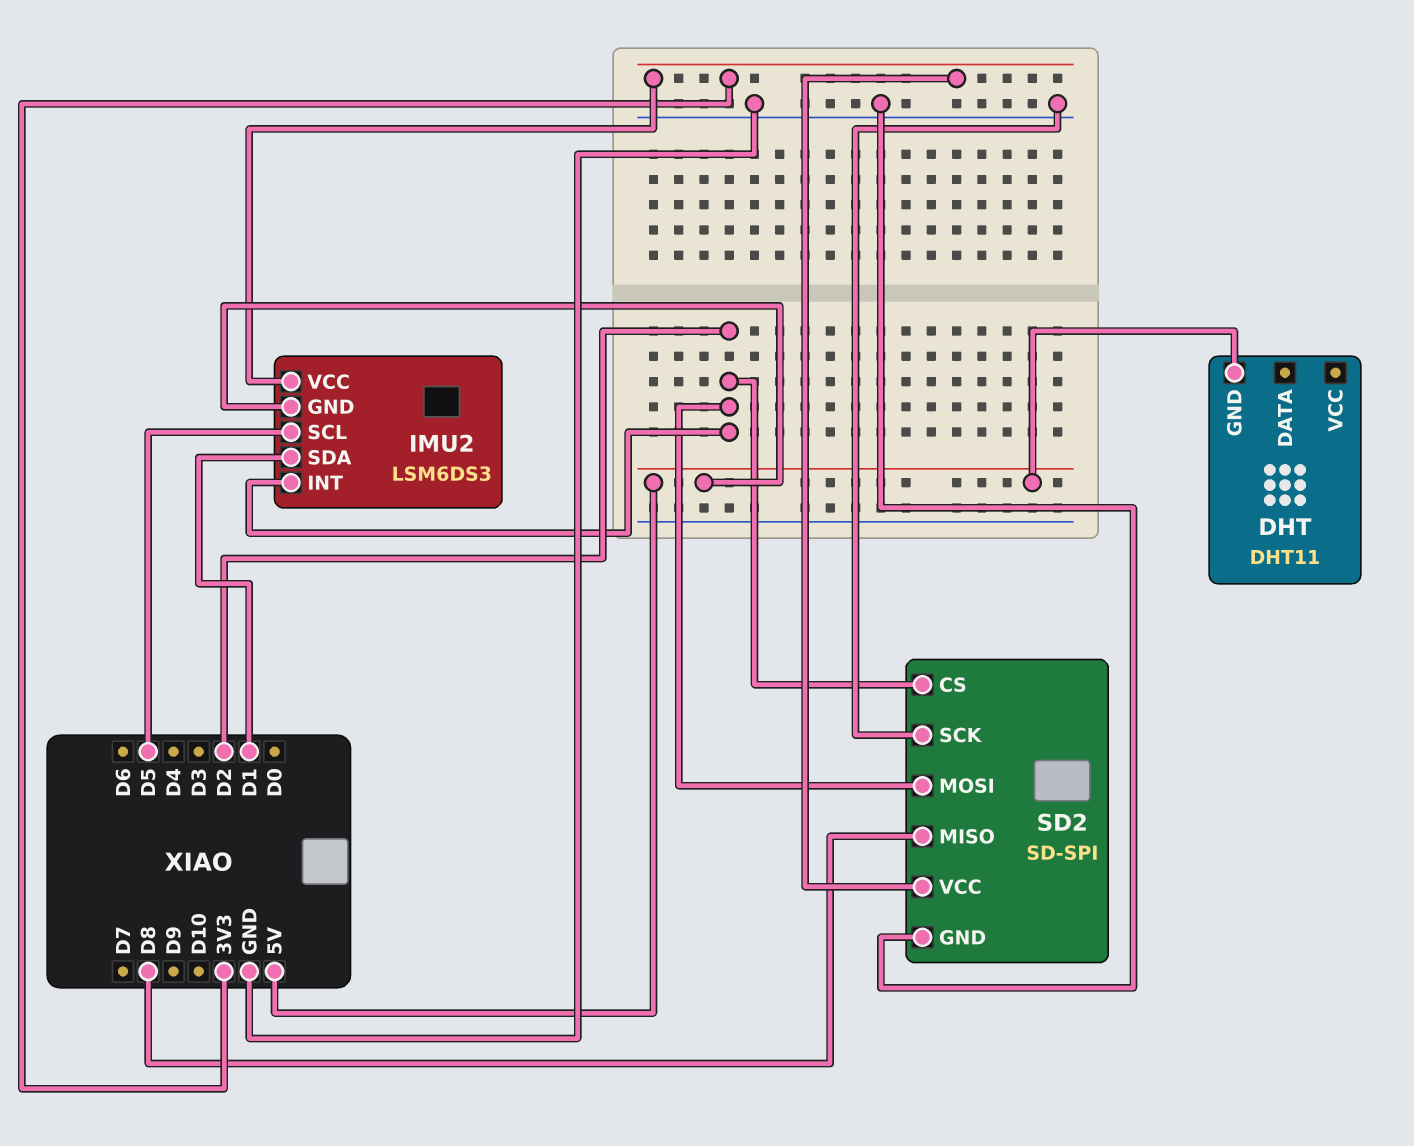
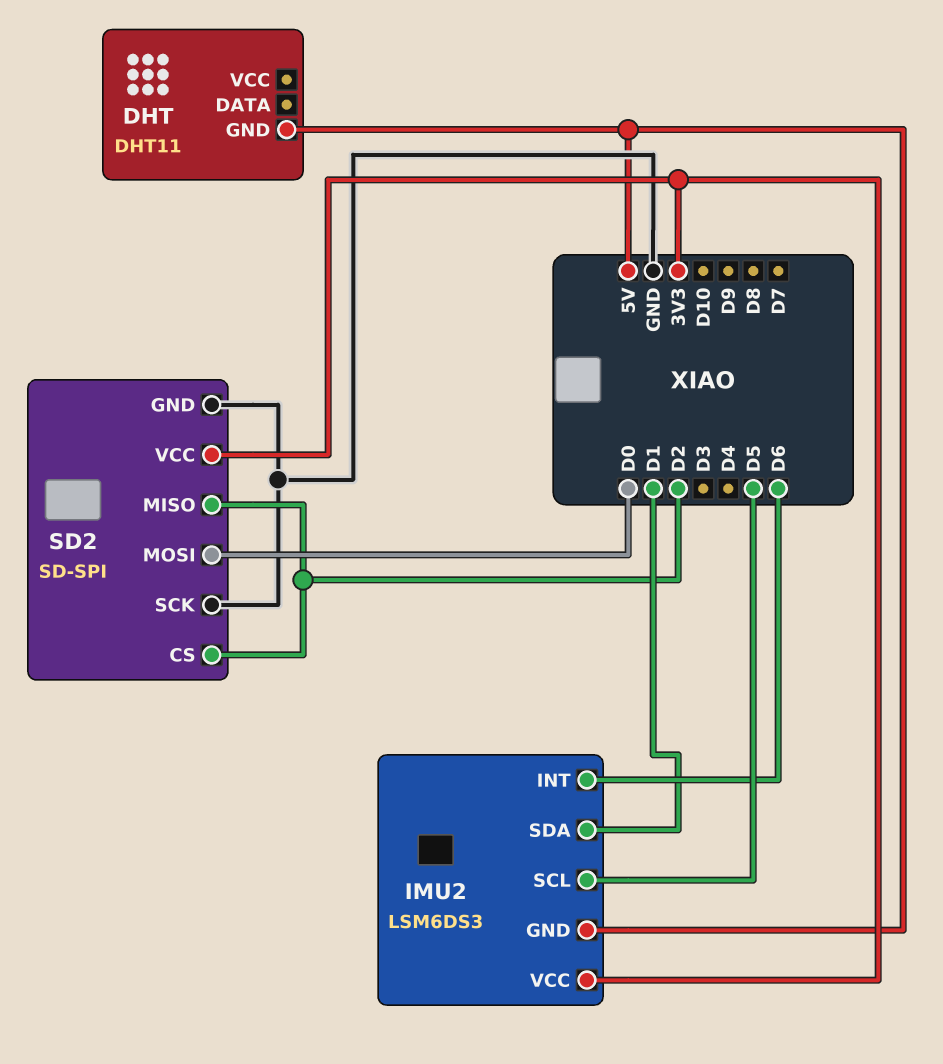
IMU2 pin INT: D2 -> D6
SD2 pin MISO: D8 -> D2
SD2 pin MOSI: D2 -> D0

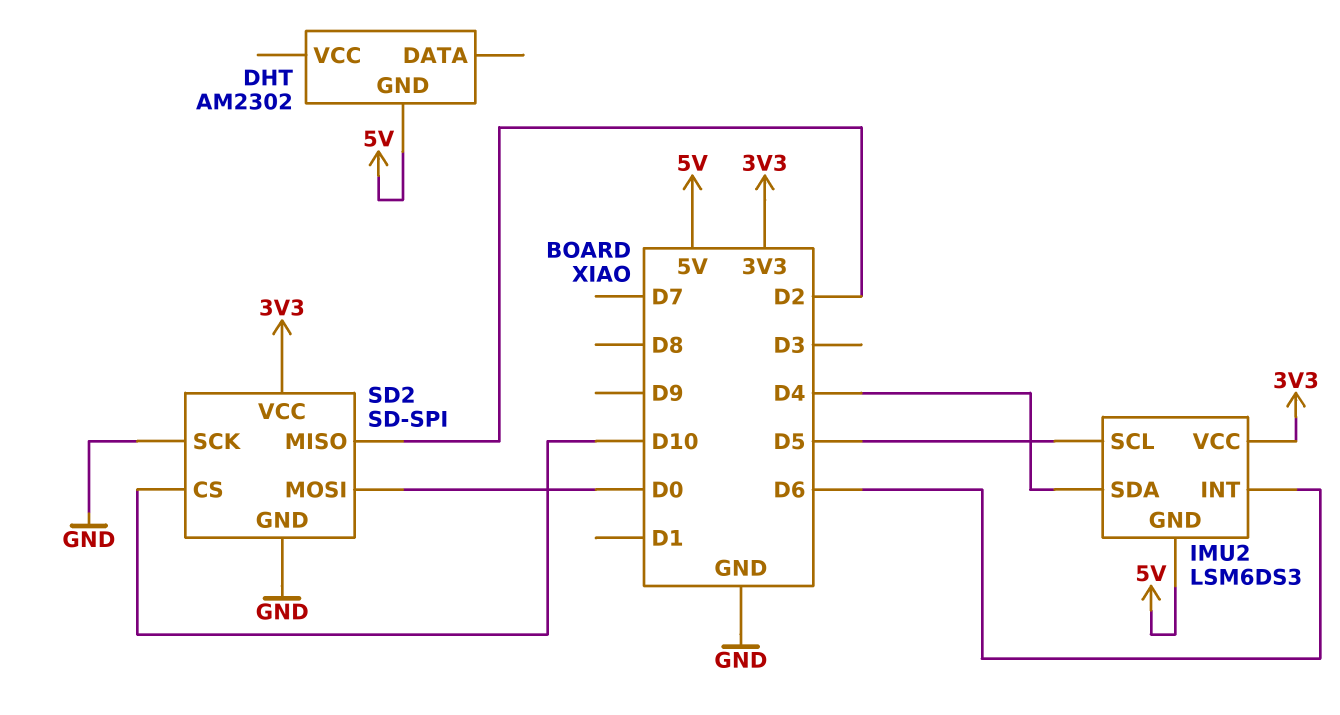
DHT: DHT11 -> AM2302
IMU2 pin SDA: D1 -> D4
SD2 pin CS: D2 -> D10

